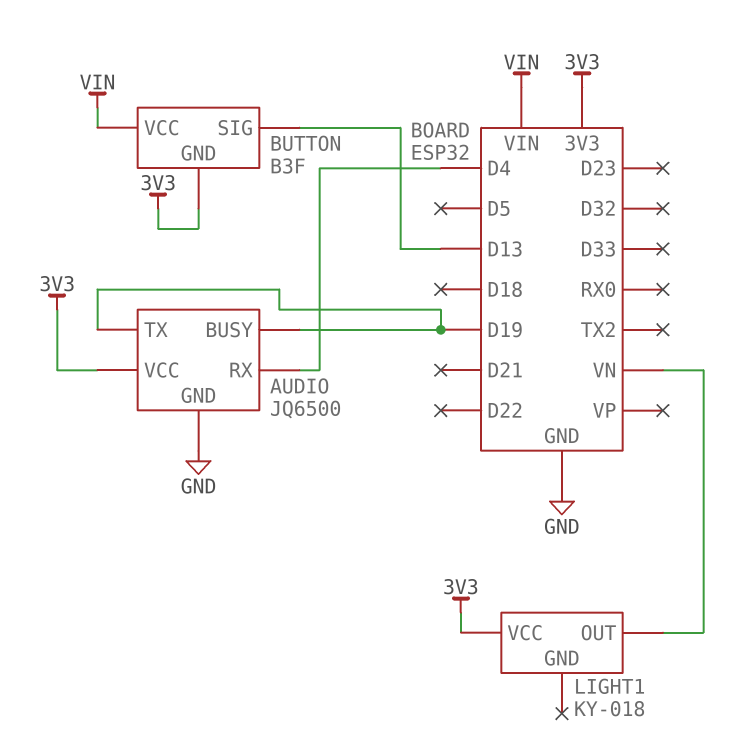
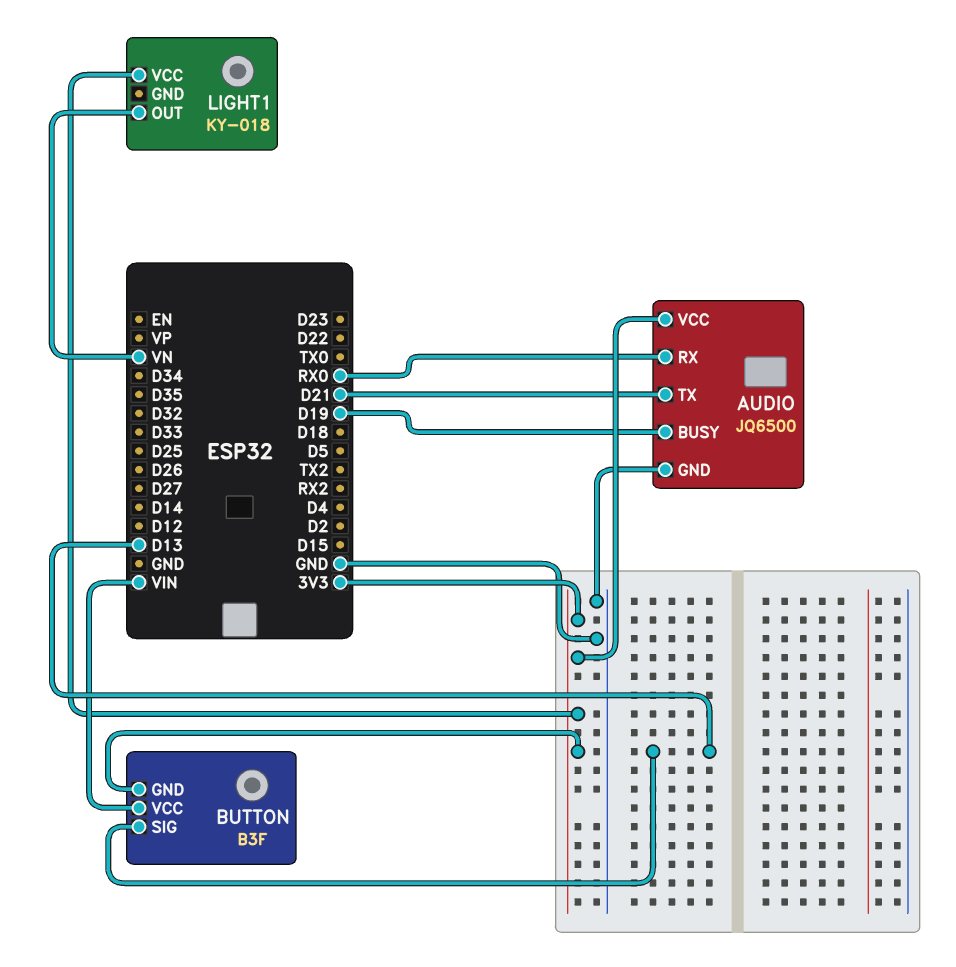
AUDIO pin RX: D4 -> RX0
AUDIO pin TX: D19 -> D21

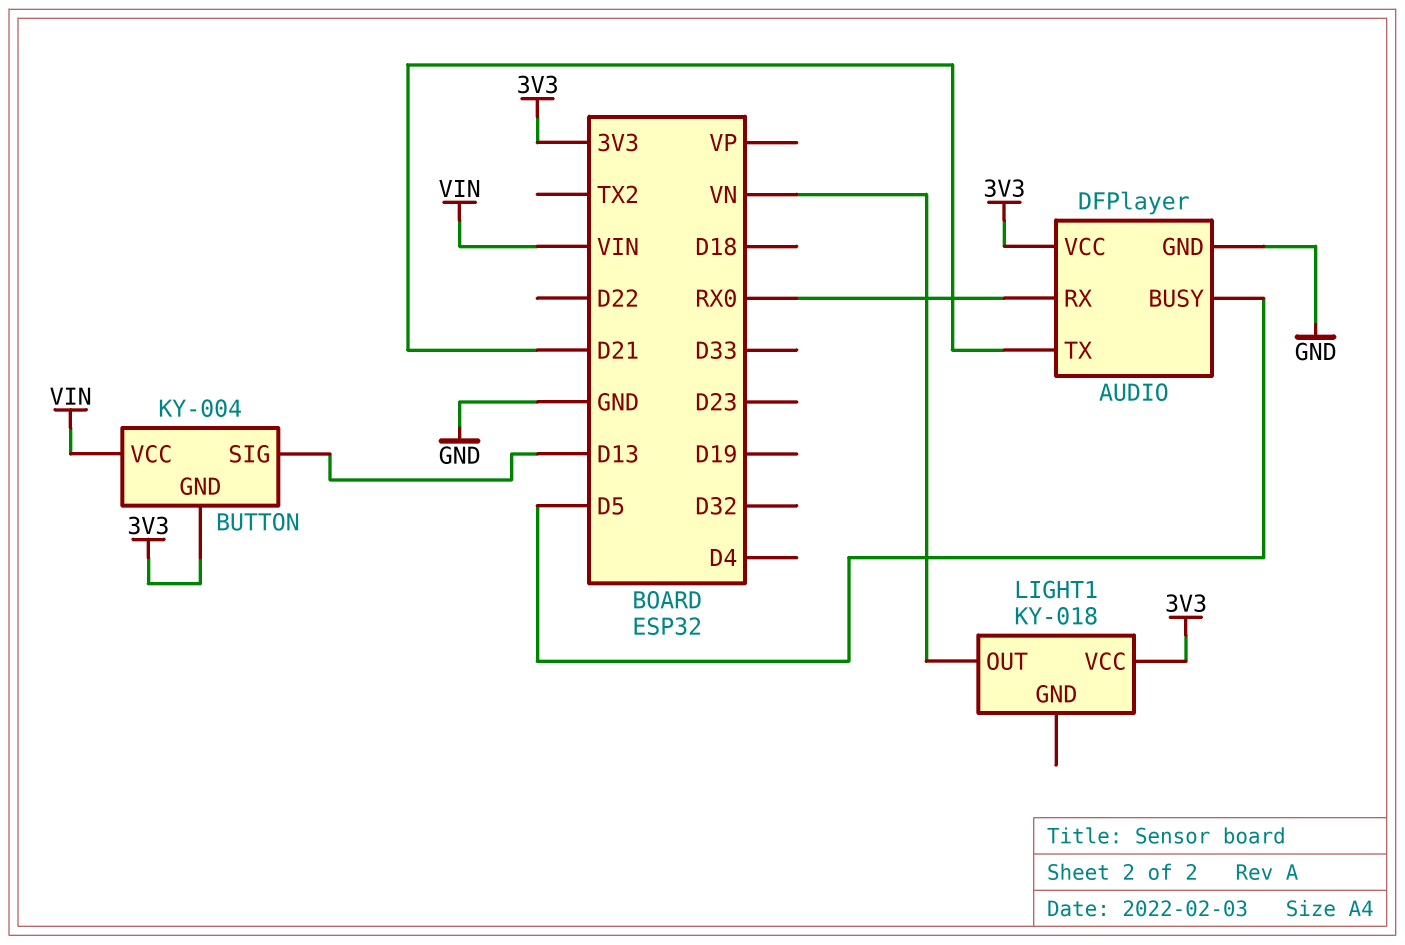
AUDIO: JQ6500 -> DFPlayer
AUDIO pin BUSY: D19 -> D5
BUTTON: B3F -> KY-004

